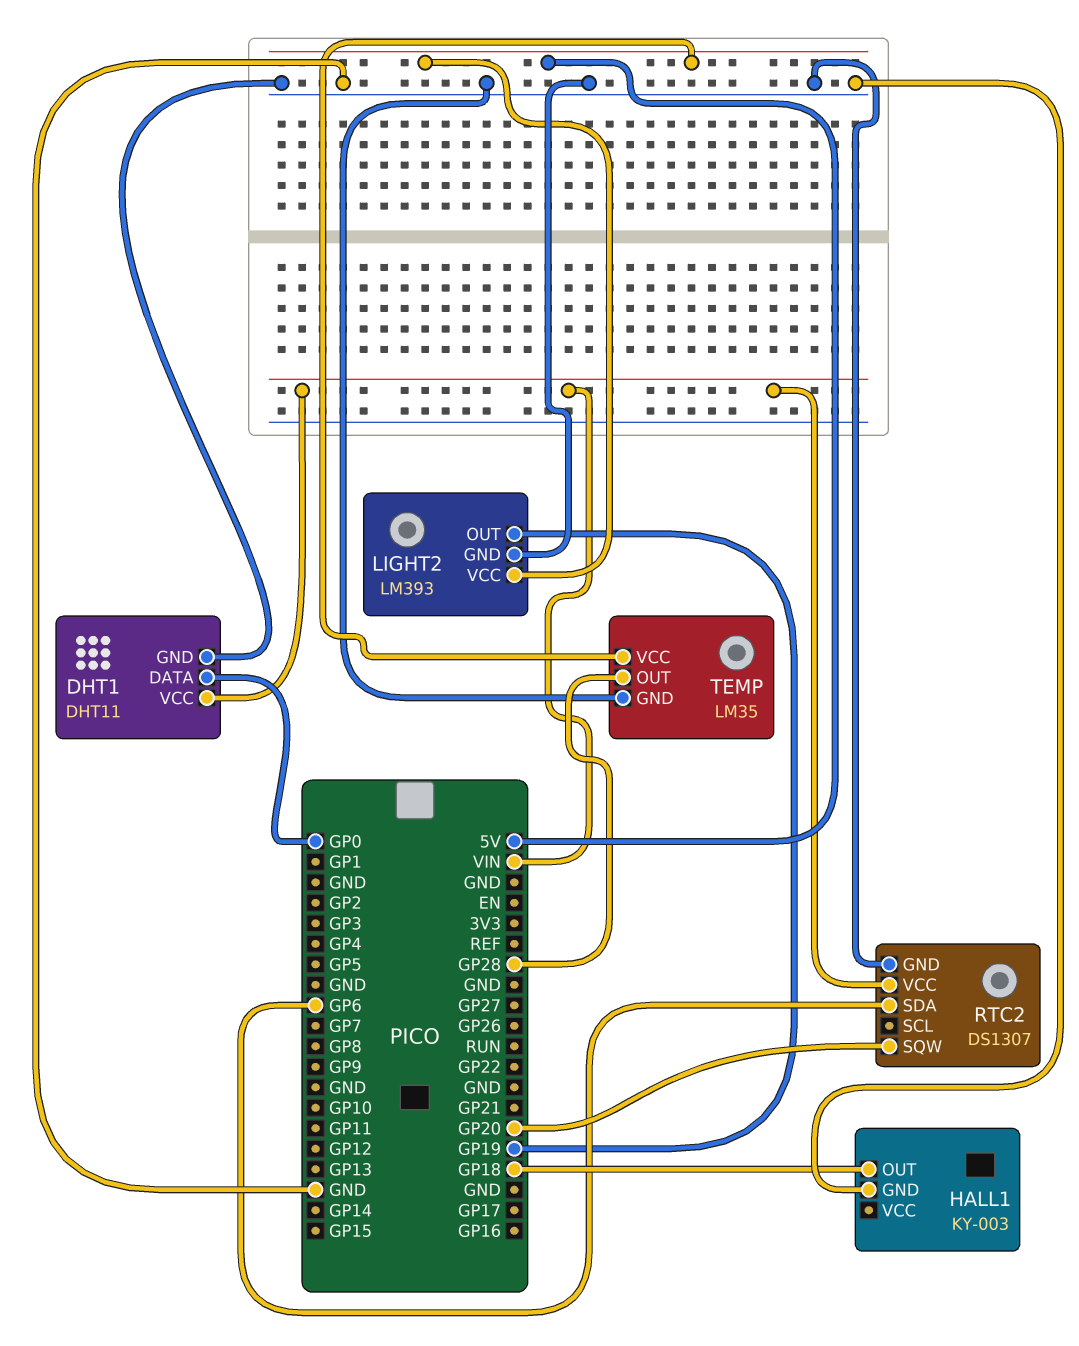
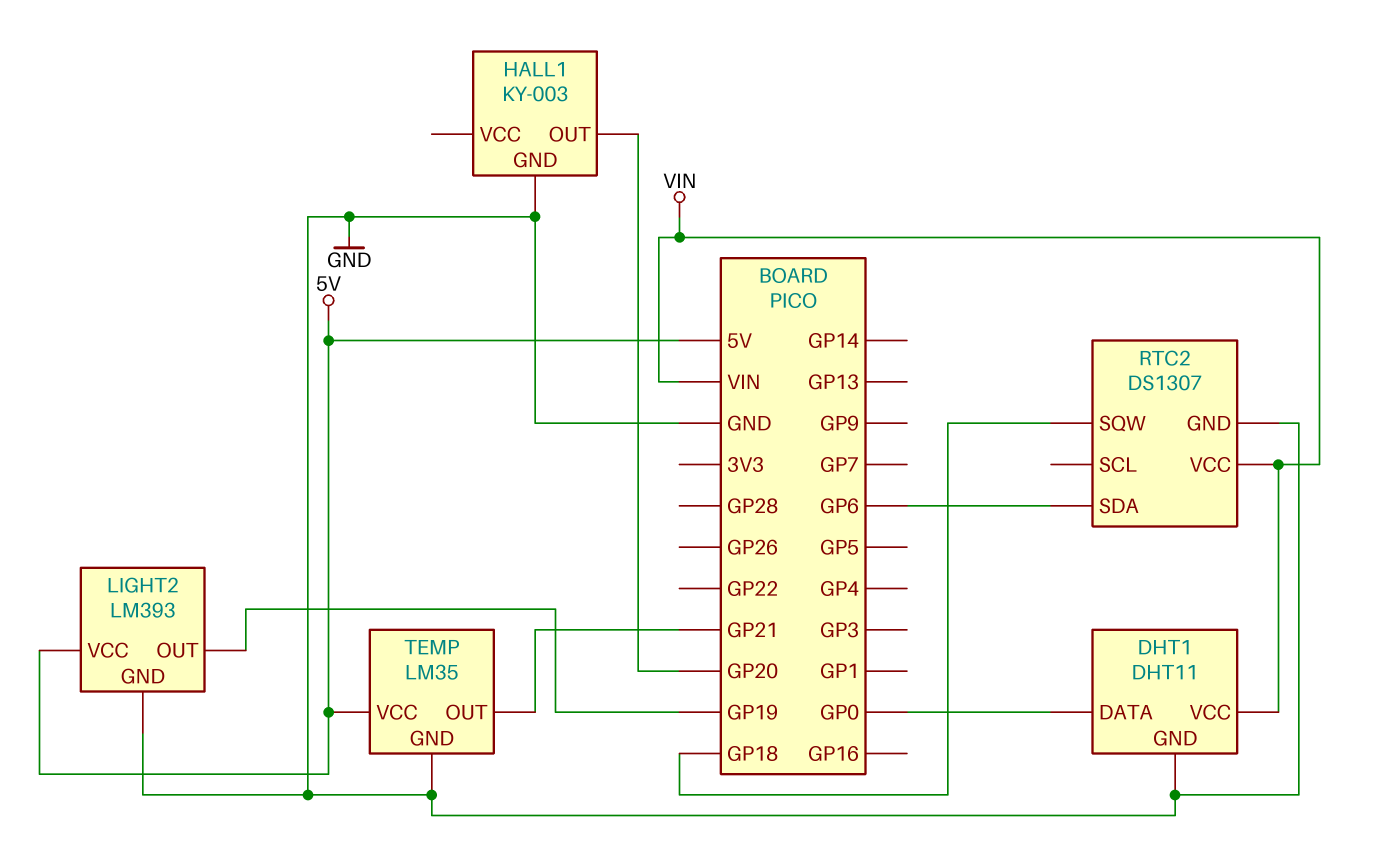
HALL1 pin OUT: GP18 -> GP20
RTC2 pin SQW: GP20 -> GP18
TEMP pin OUT: GP28 -> GP21

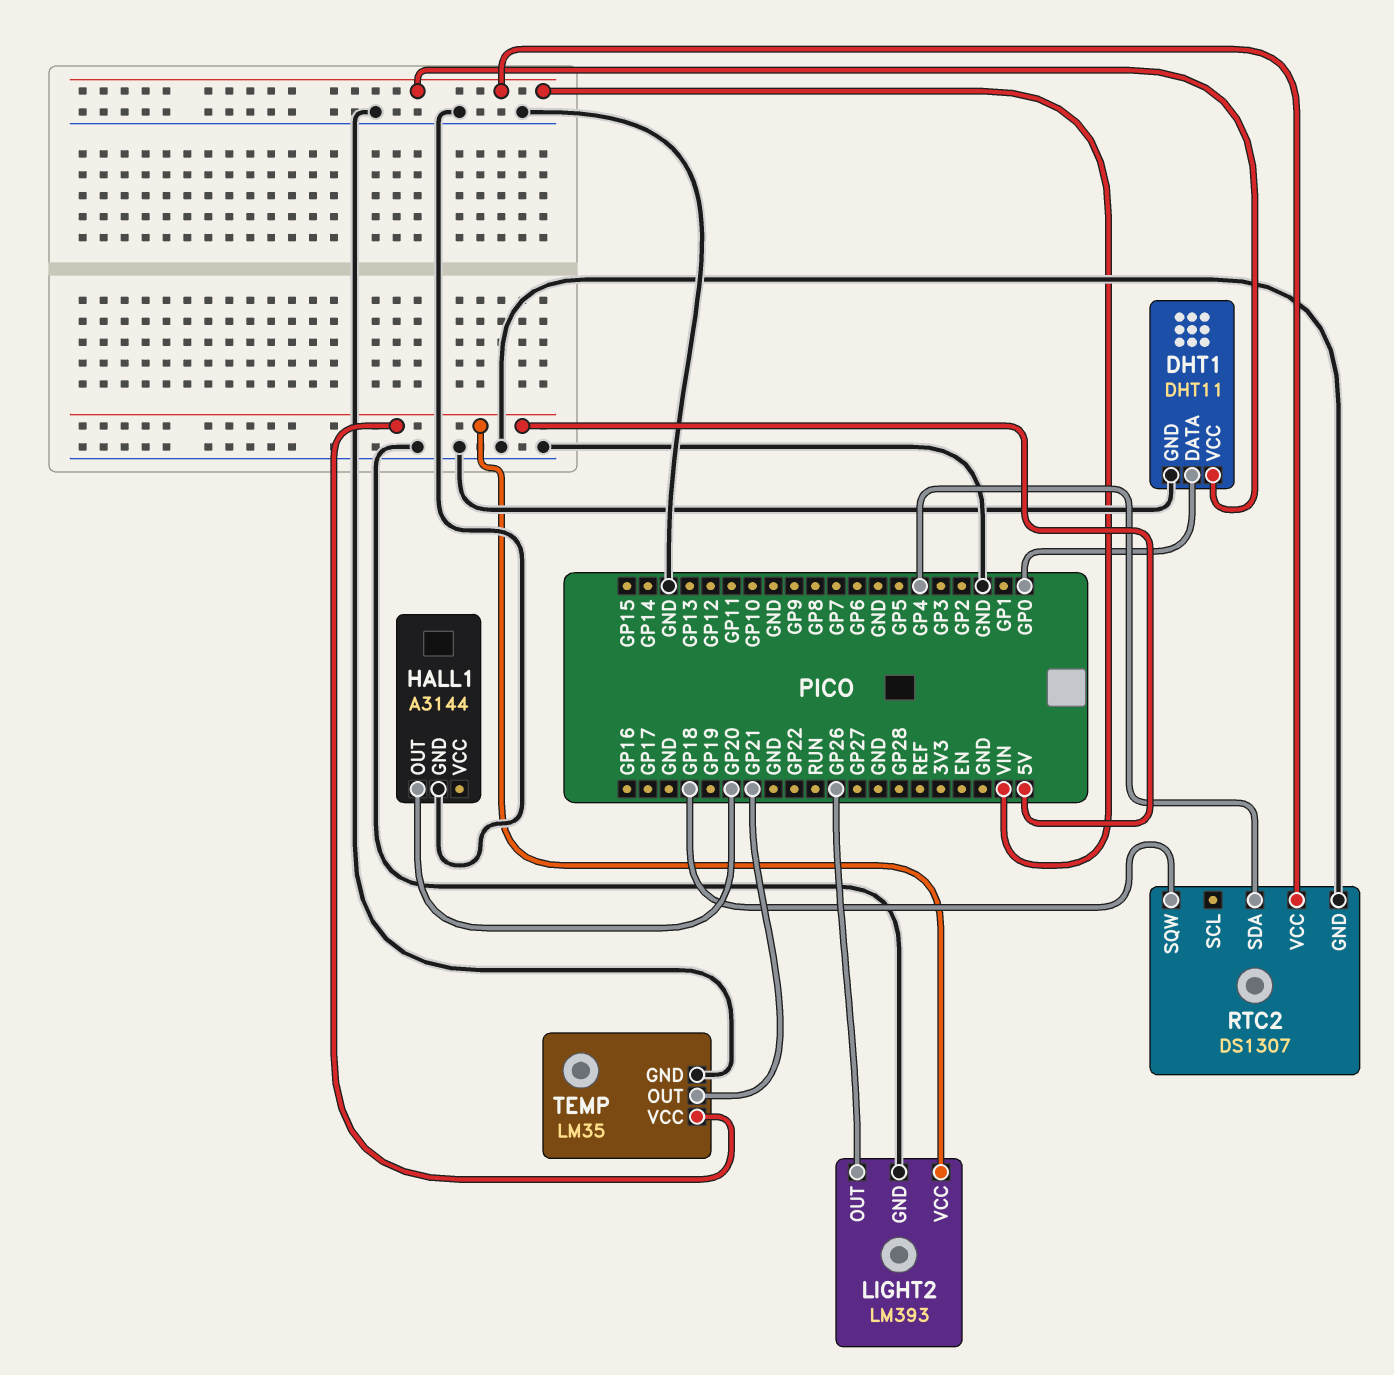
HALL1: KY-003 -> A3144
LIGHT2 pin OUT: GP19 -> GP26
RTC2 pin SDA: GP6 -> GP4

